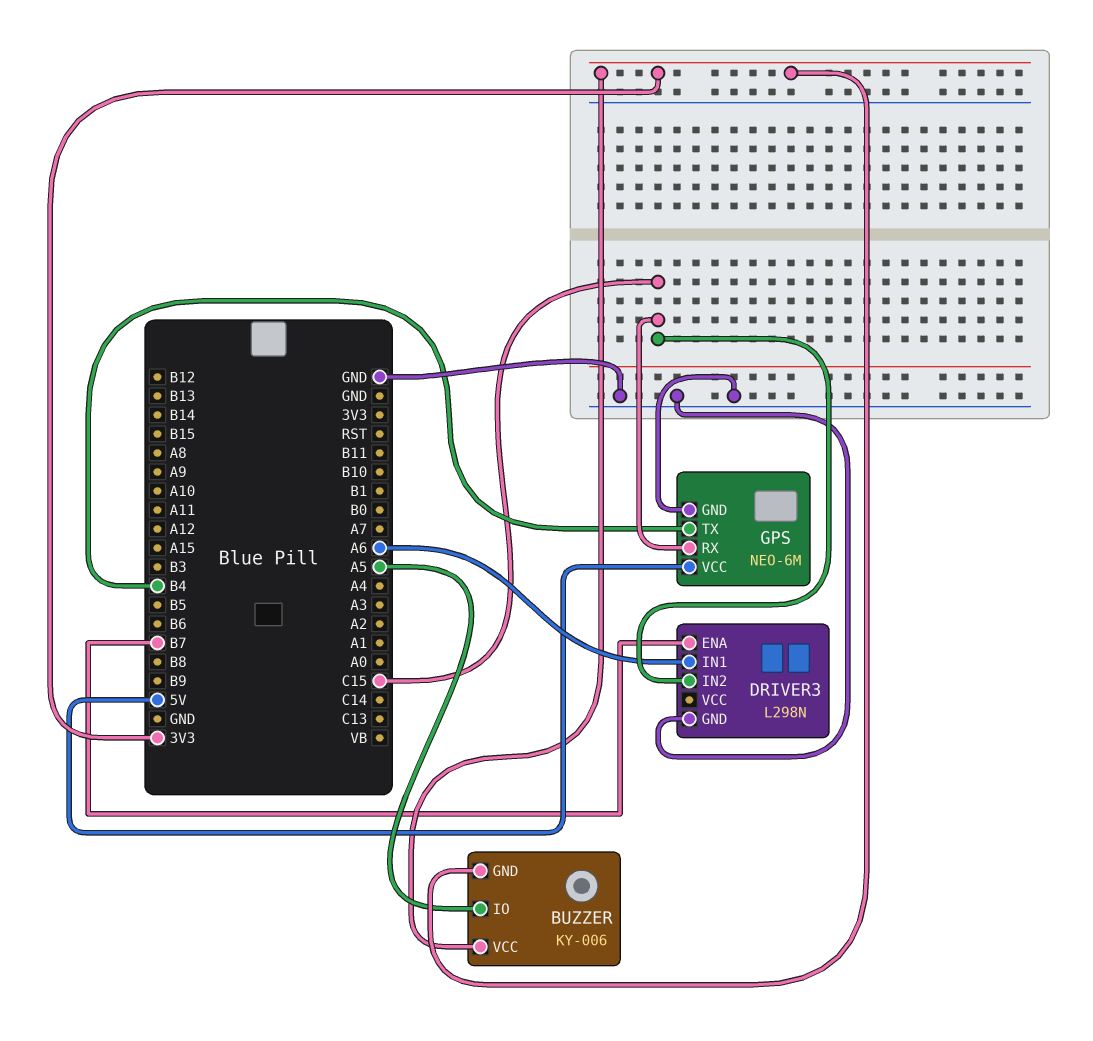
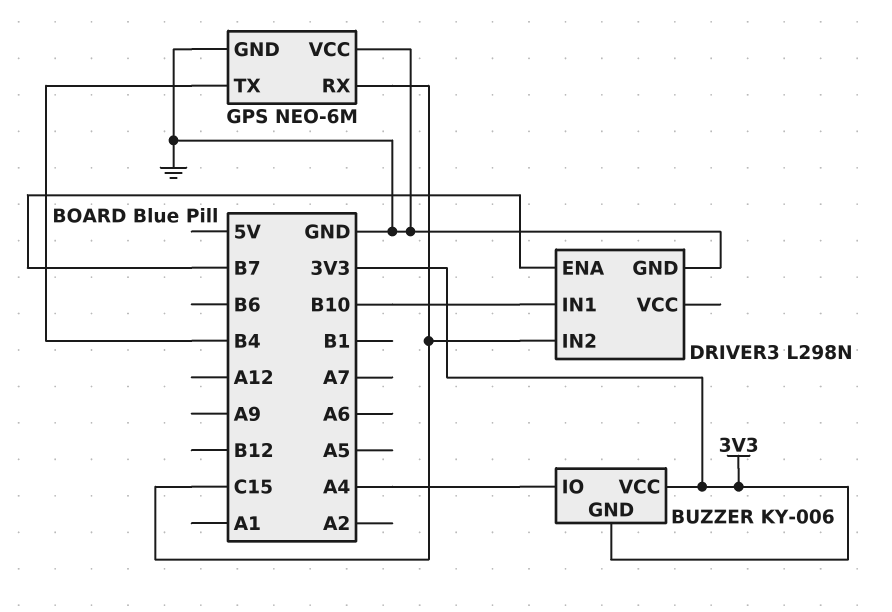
BUZZER pin IO: A5 -> A4
DRIVER3 pin IN1: A6 -> B10
GPS pin VCC: 5V -> GND

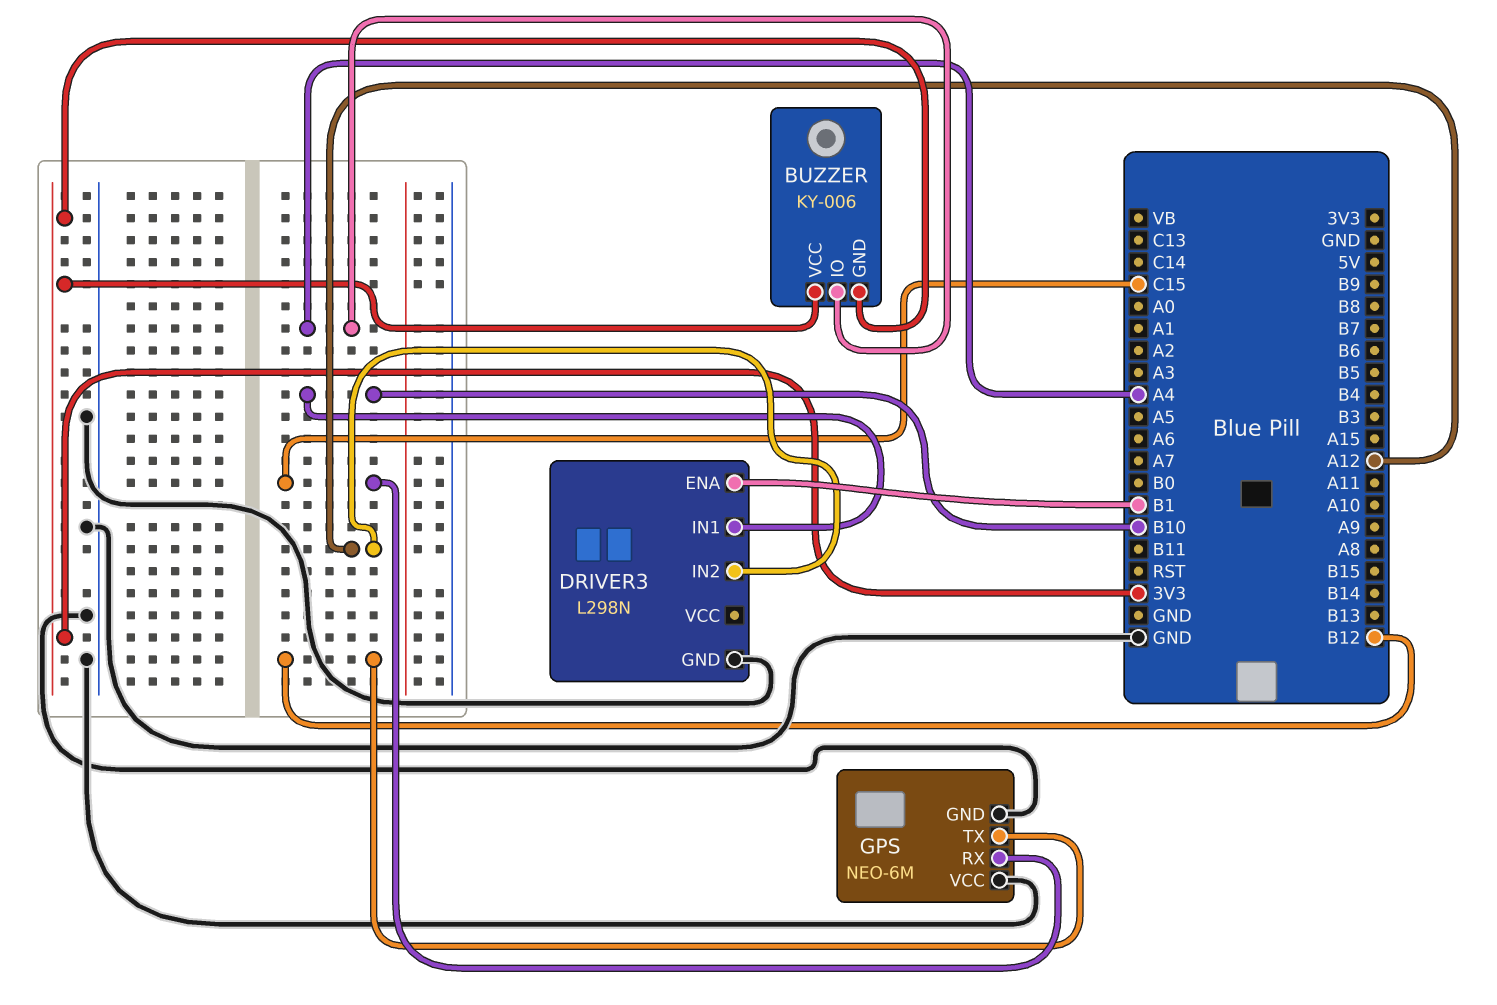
DRIVER3 pin ENA: B7 -> B1
DRIVER3 pin IN2: C15 -> A12
GPS pin TX: B4 -> B12

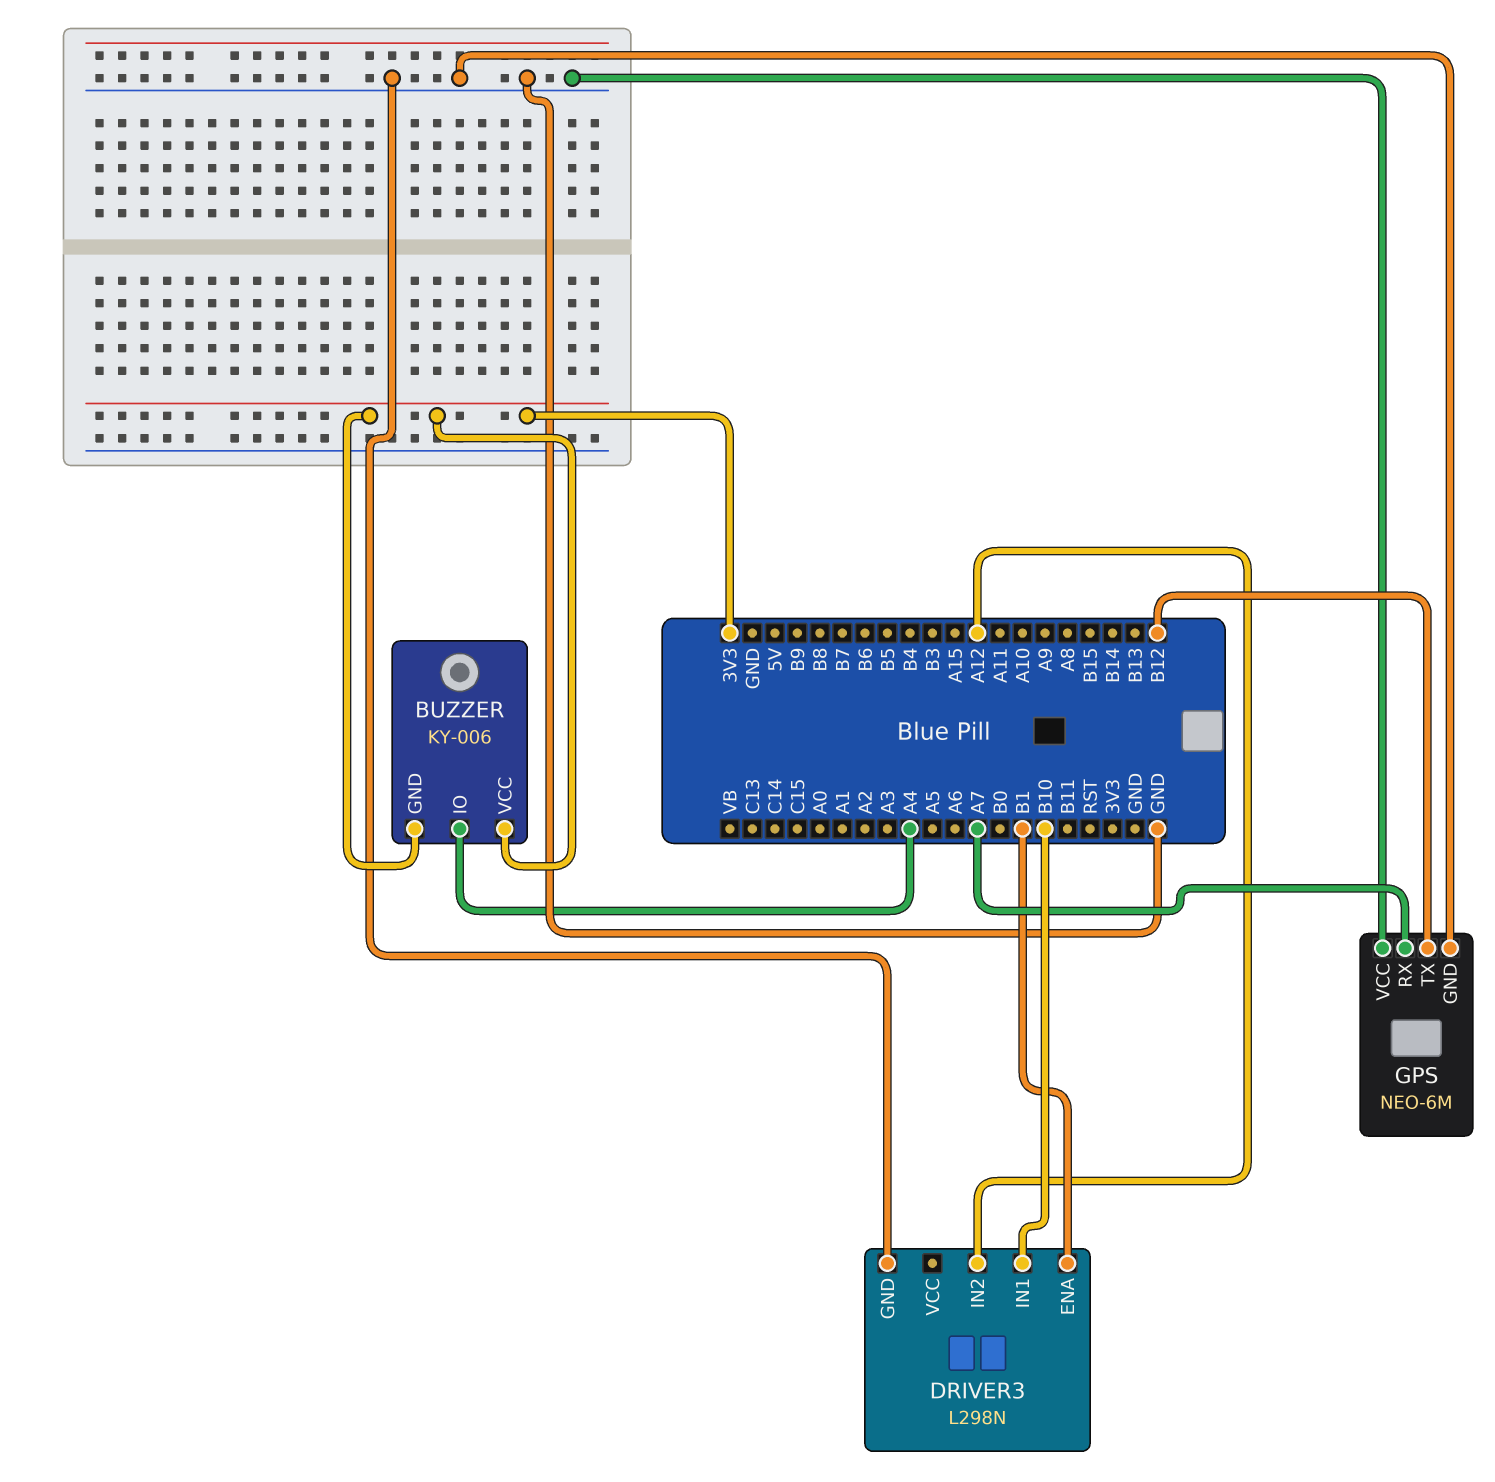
GPS pin RX: C15 -> A7

